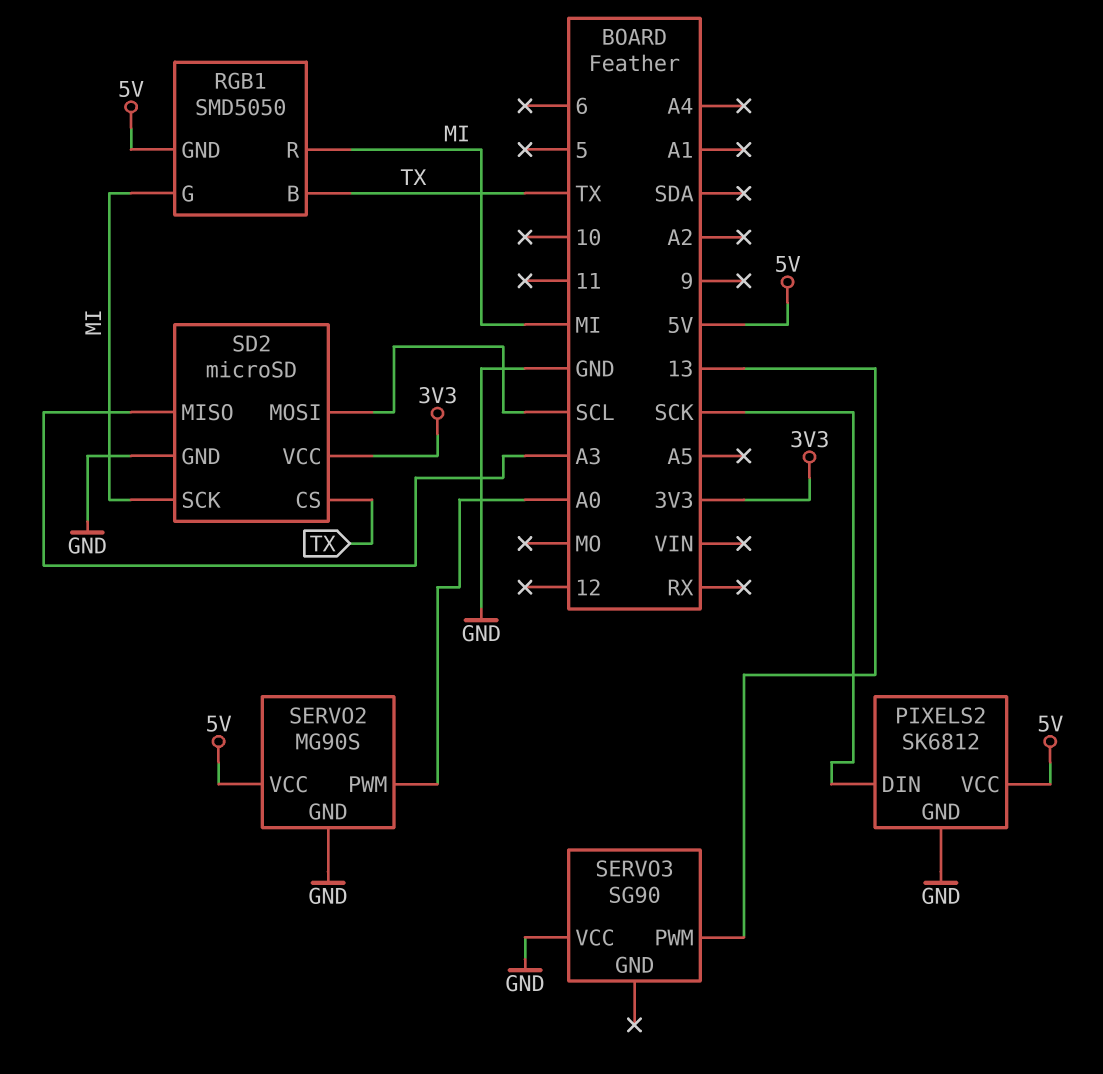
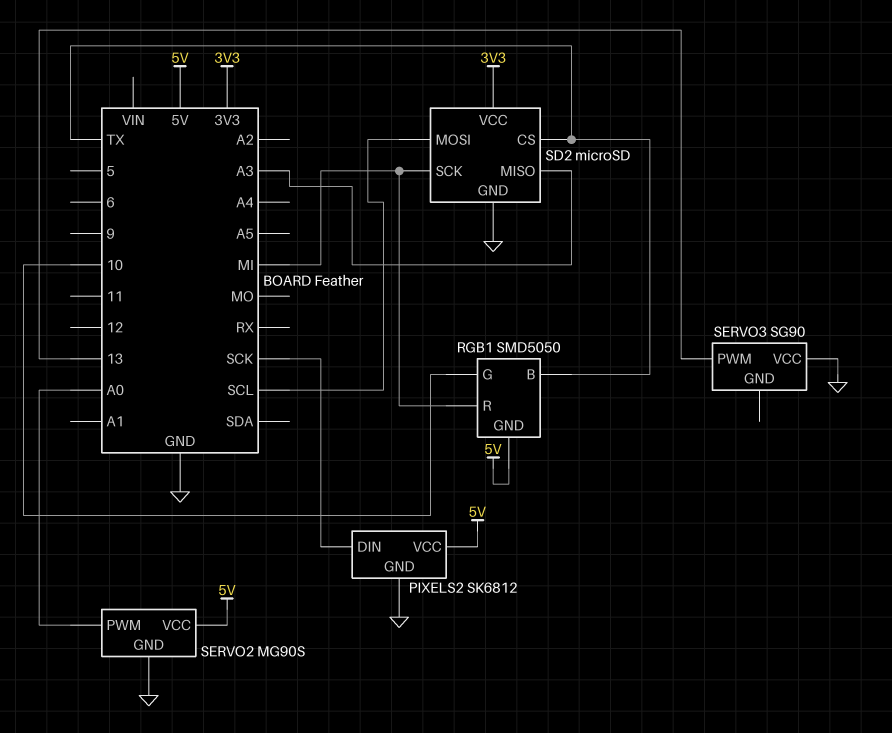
RGB1 pin G: MI -> 10

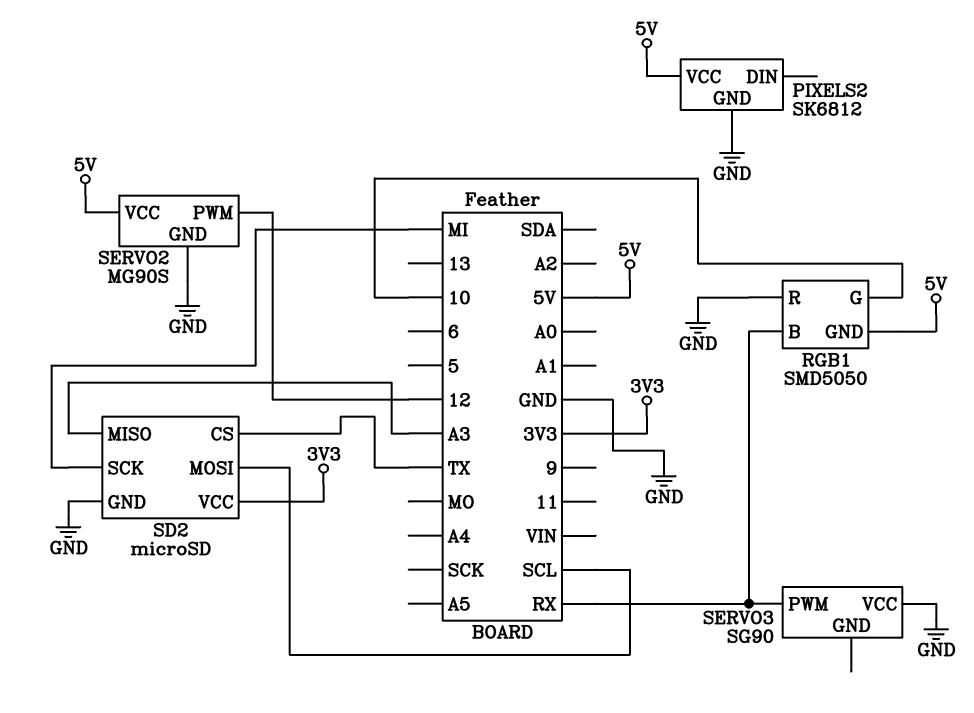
PIXELS2 pin DIN: SCK -> none
RGB1 pin B: TX -> RX
RGB1 pin R: MI -> GND
SERVO2 pin PWM: A0 -> 12
SERVO3 pin PWM: 13 -> RX

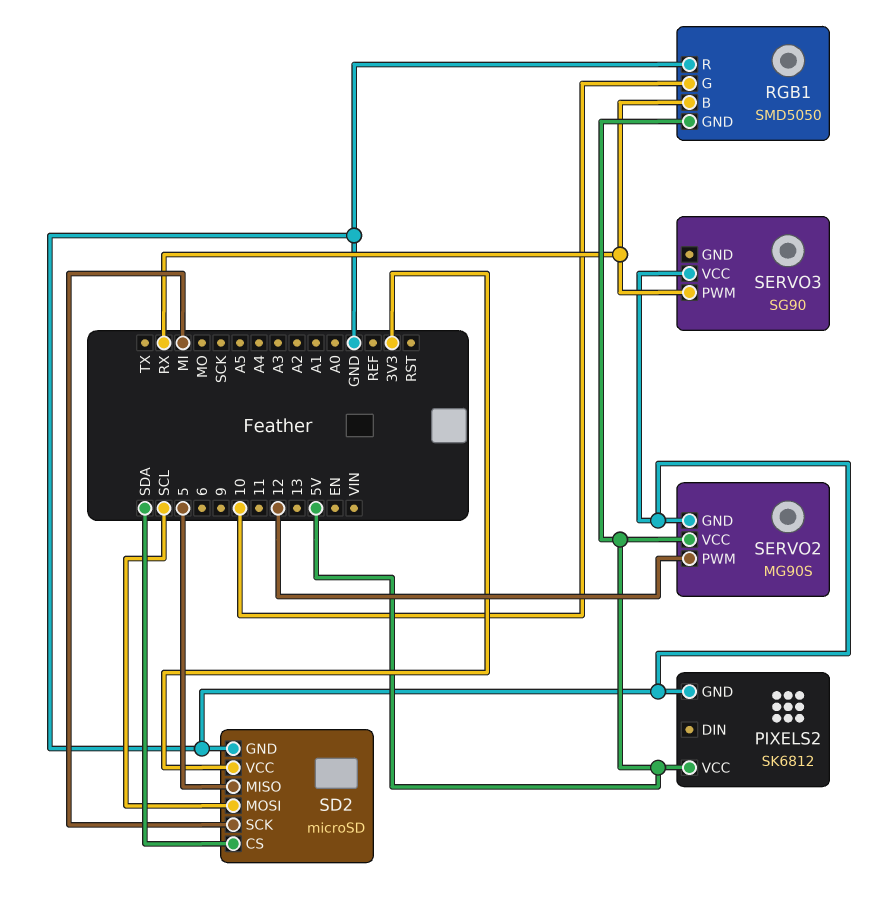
SD2 pin CS: TX -> SDA
SD2 pin MISO: A3 -> 5

